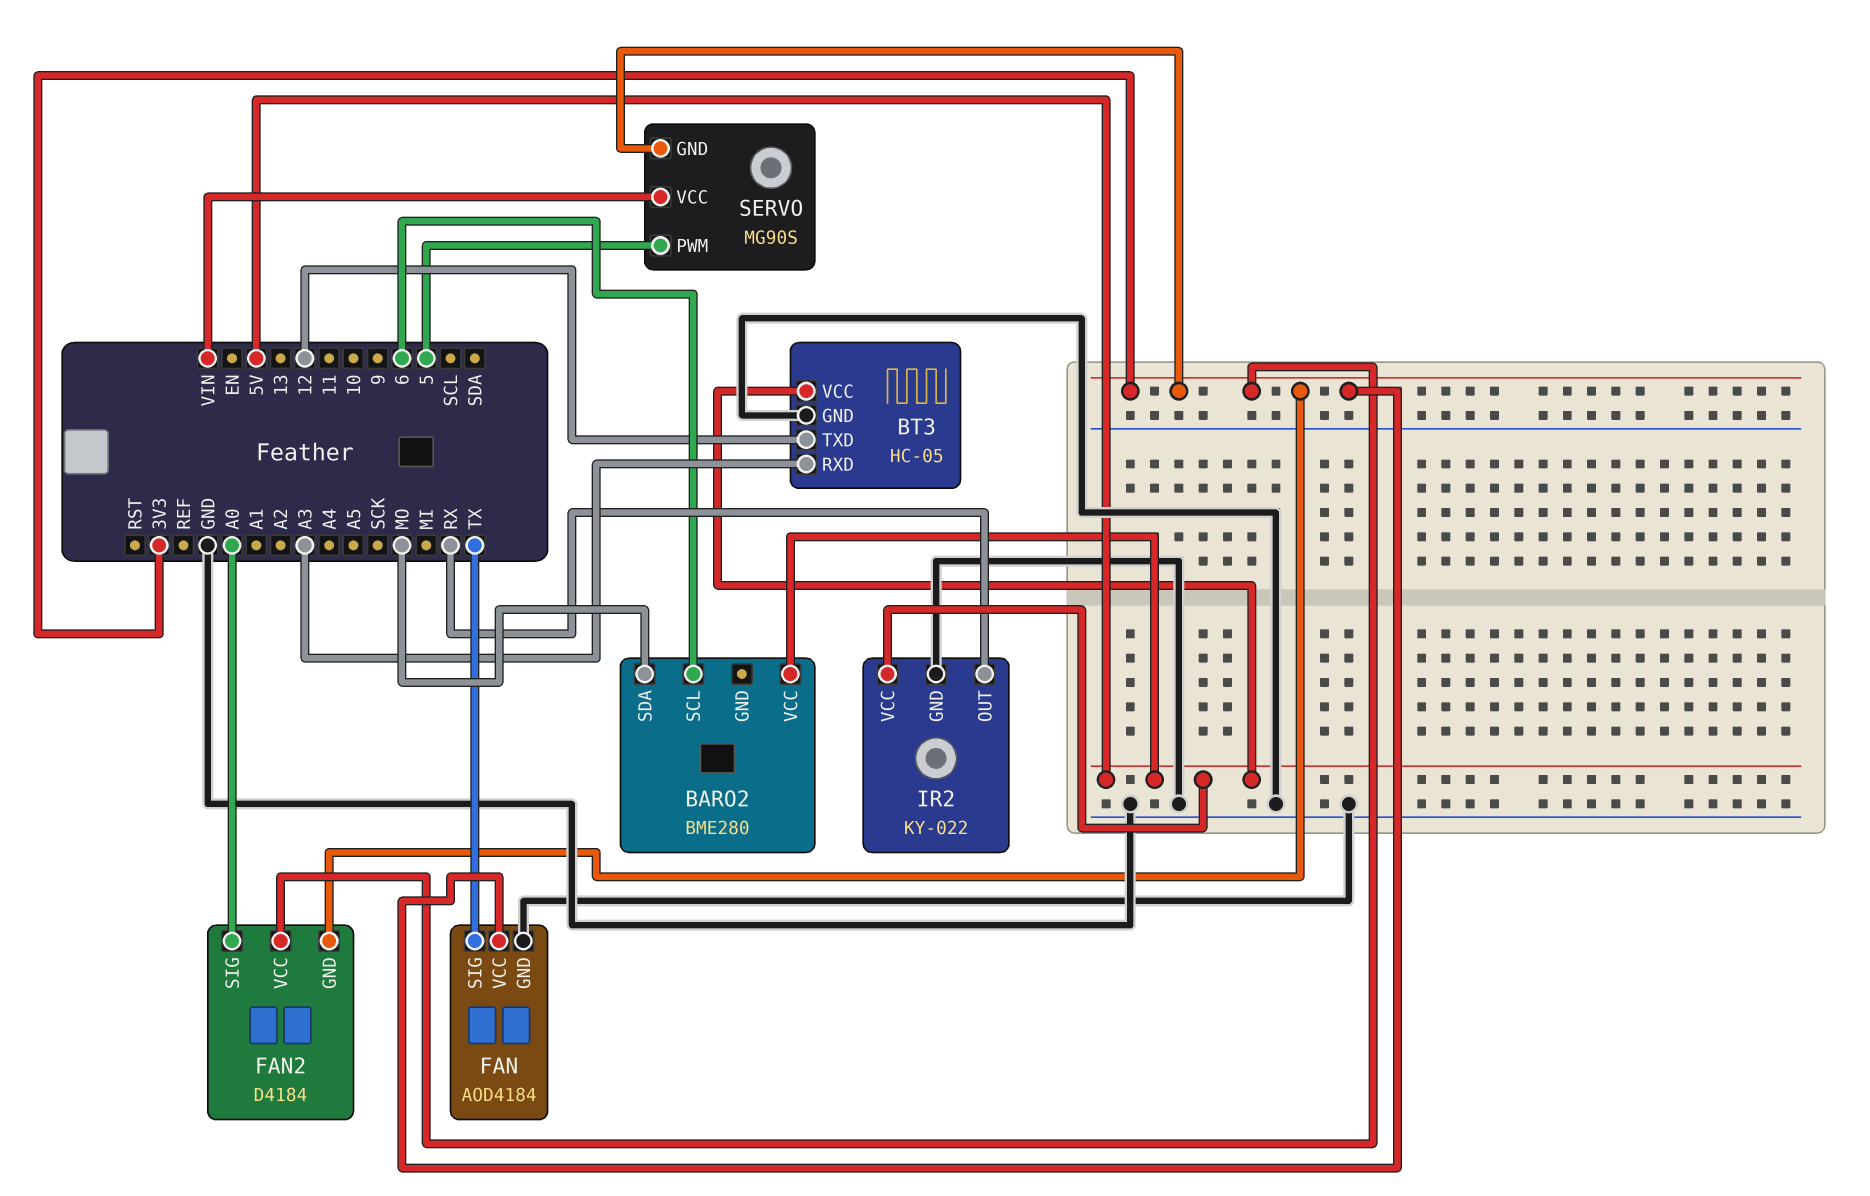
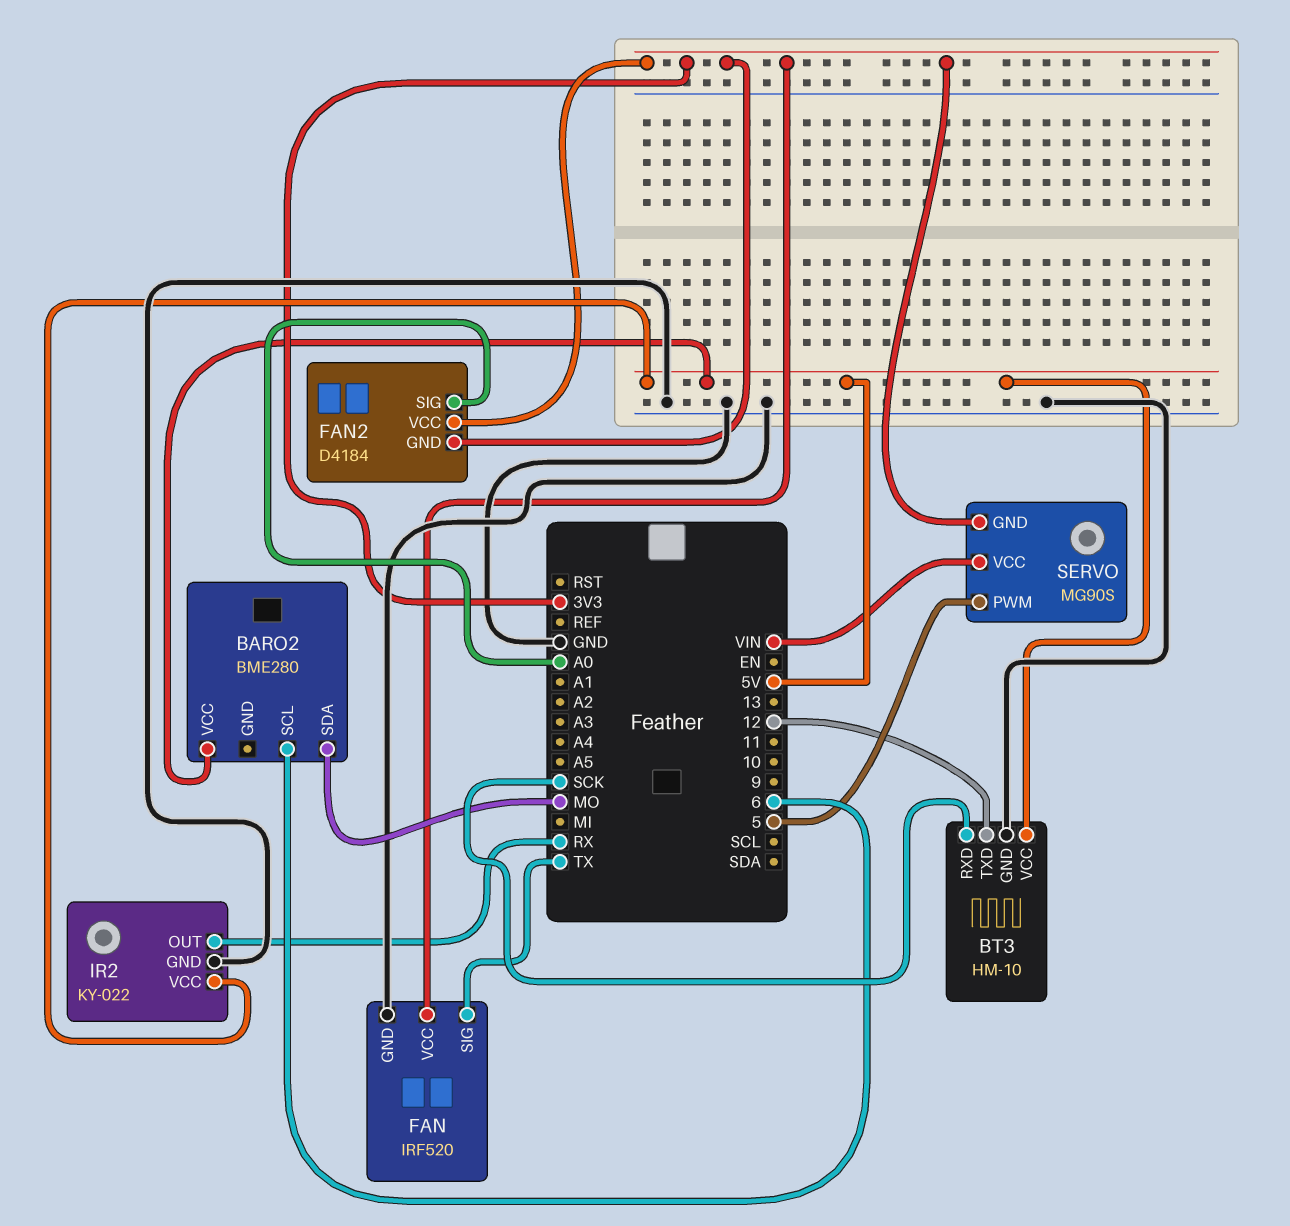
BT3: HC-05 -> HM-10
BT3 pin RXD: A3 -> SCK
FAN: AOD4184 -> IRF520

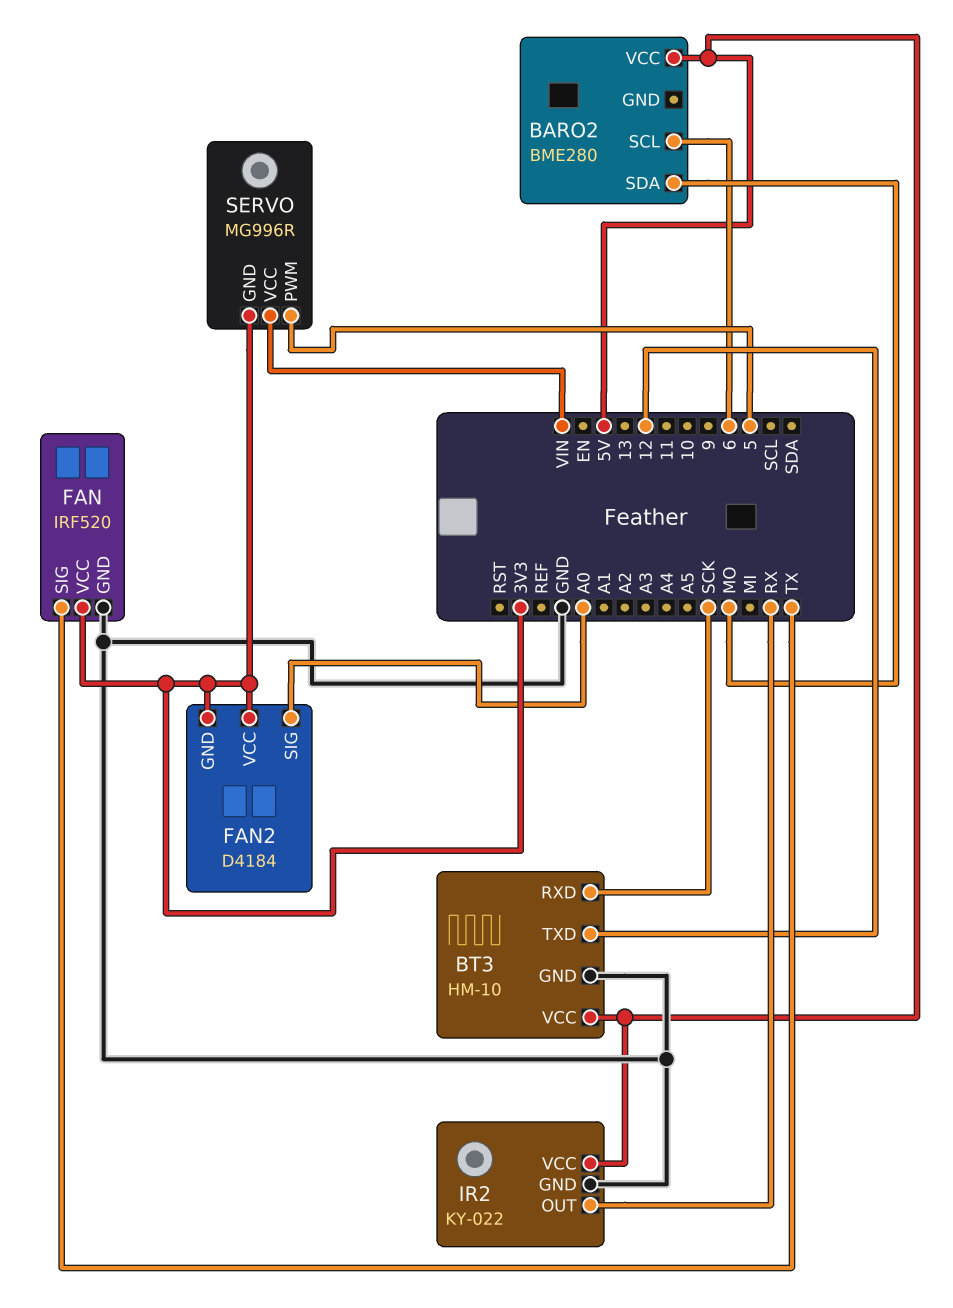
SERVO: MG90S -> MG996R

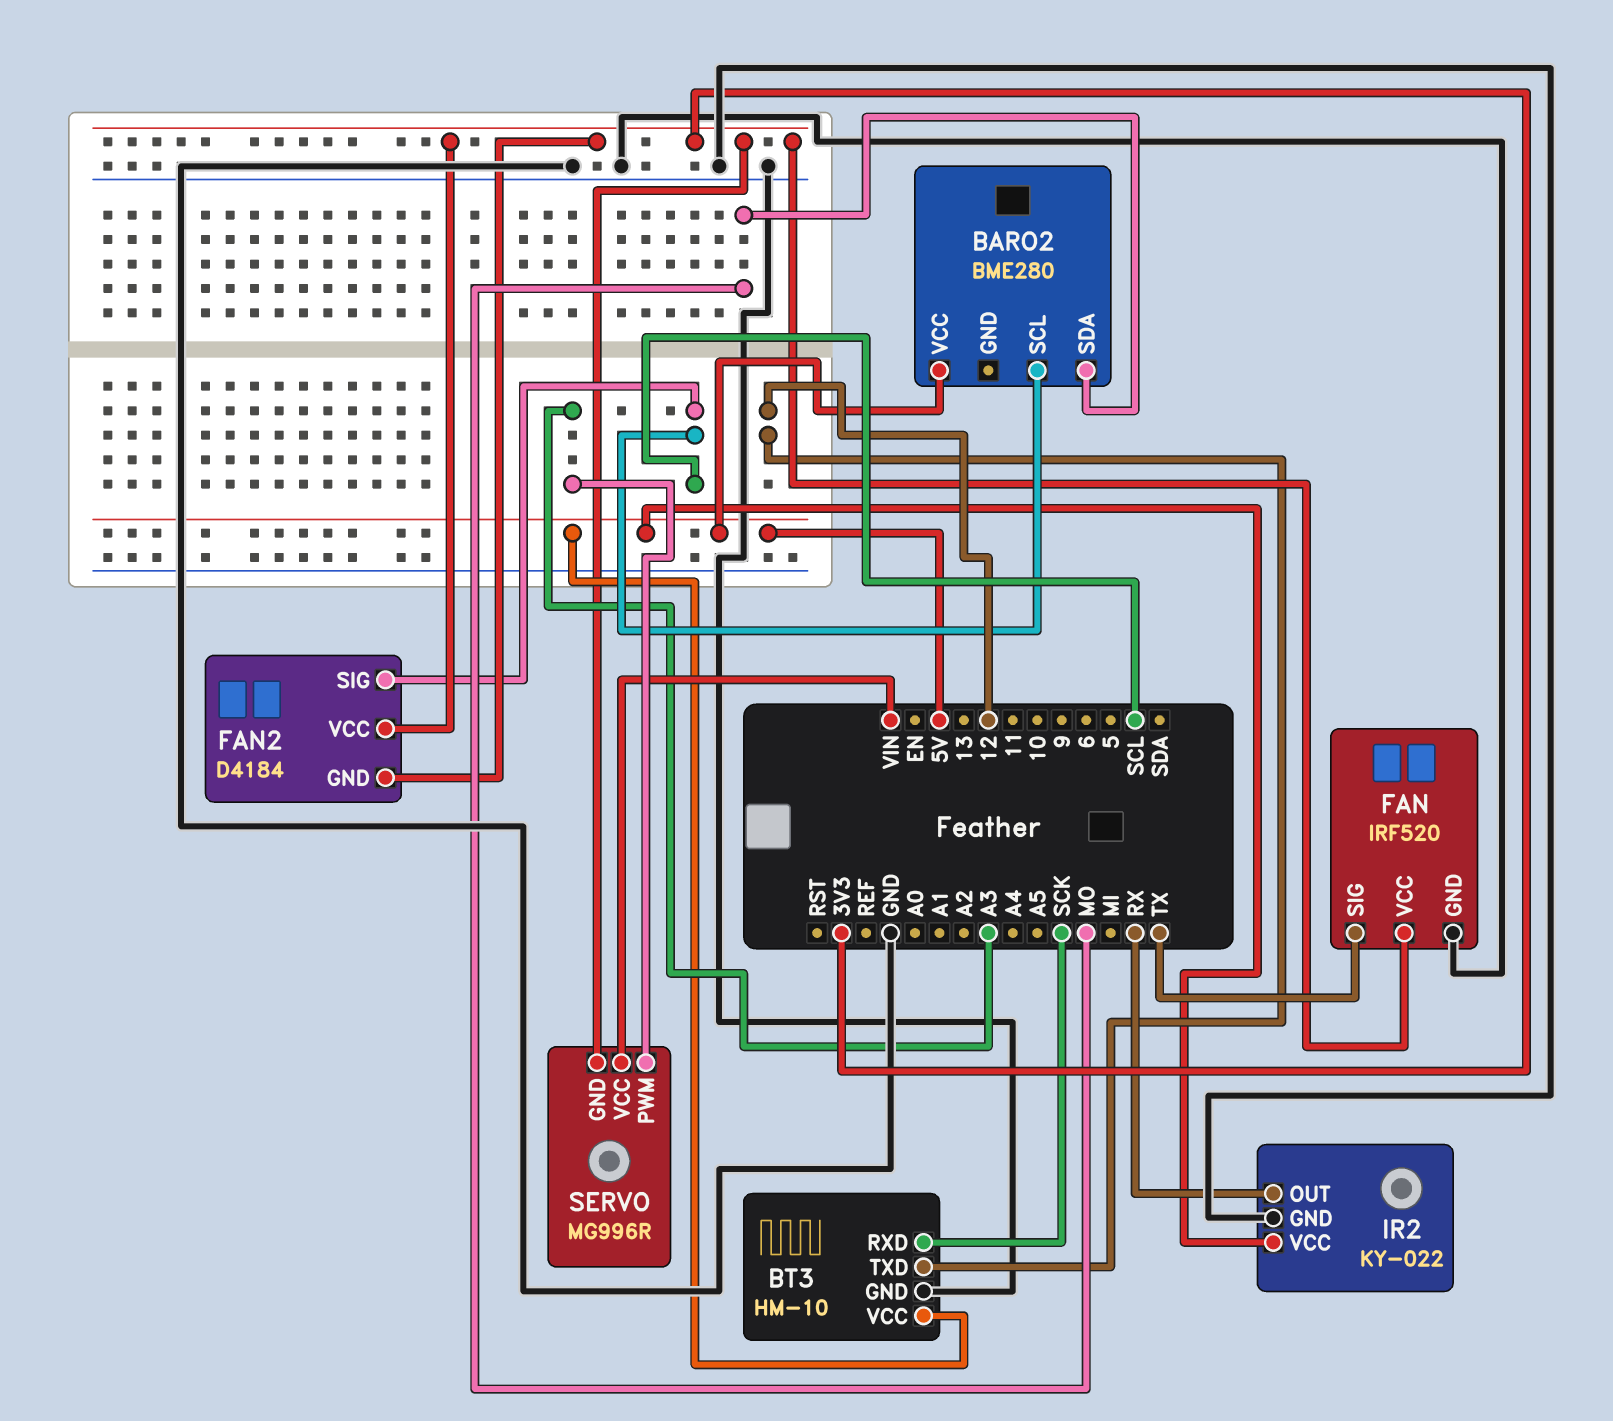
BARO2 pin SCL: 6 -> SCL
FAN2 pin SIG: A0 -> SCL
SERVO pin PWM: 5 -> A3

